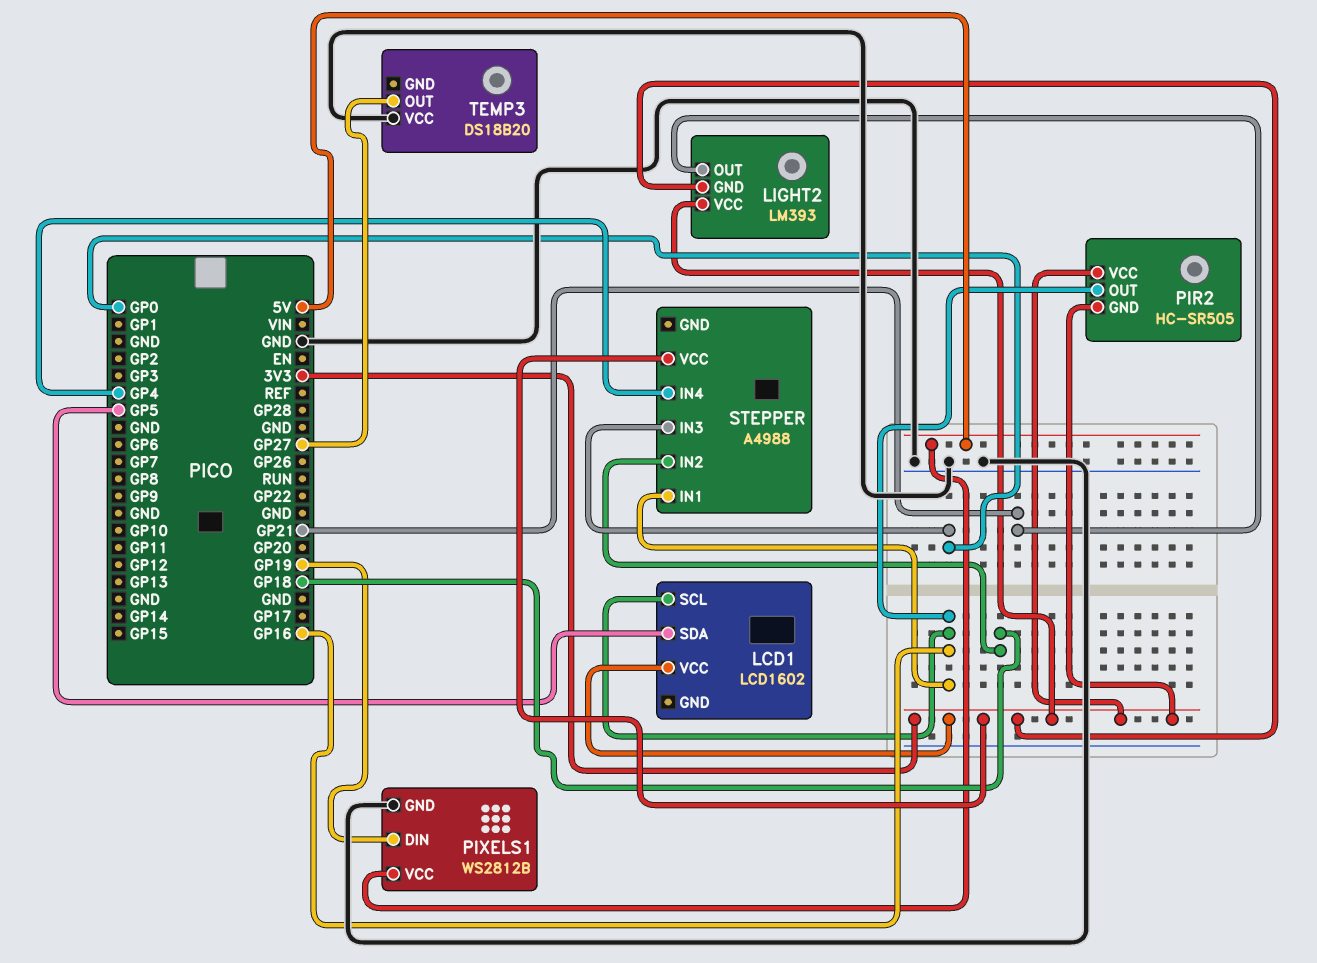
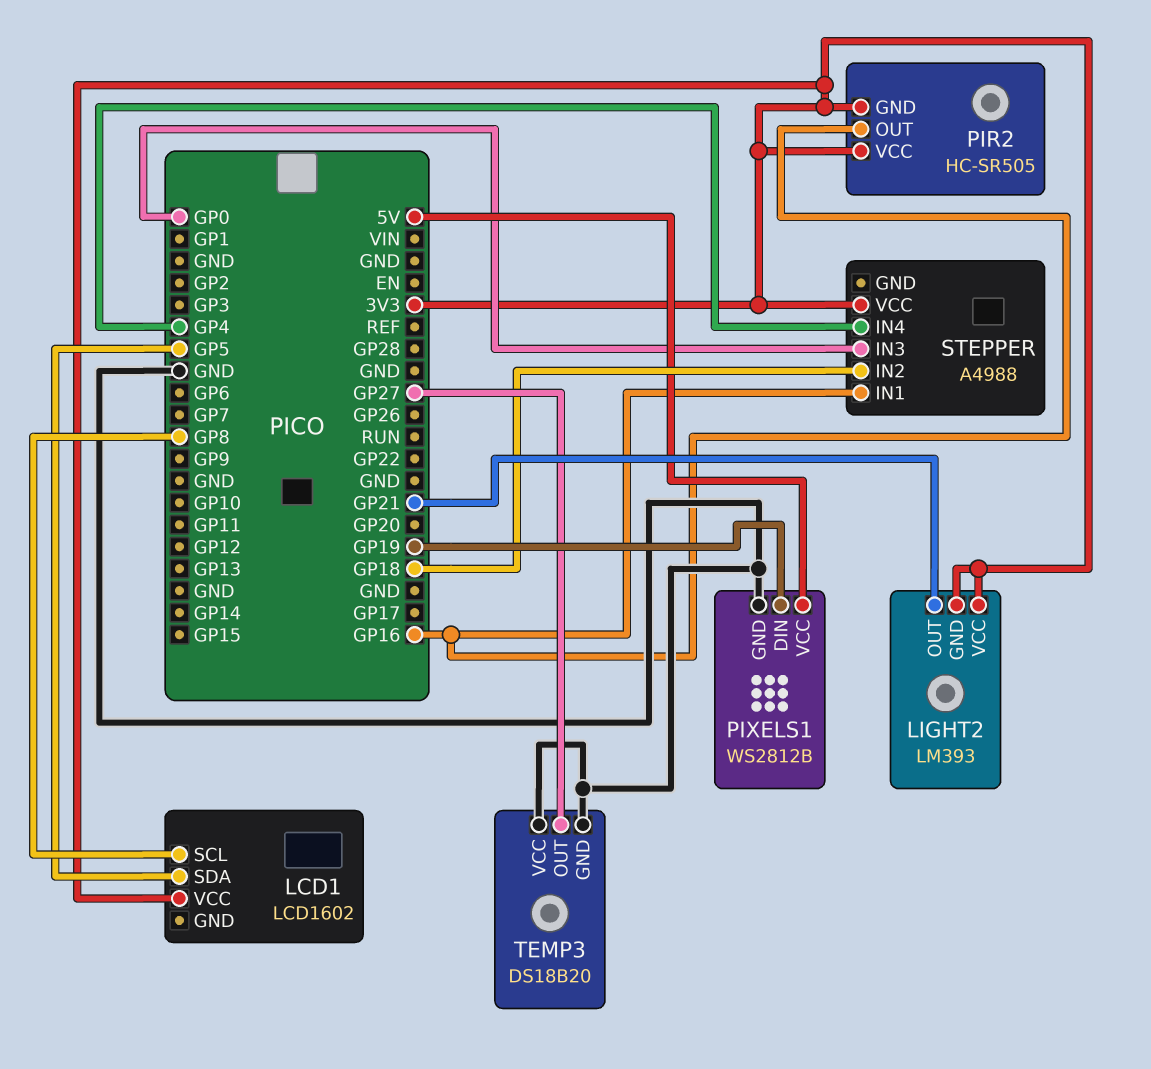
LCD1 pin SCL: GP16 -> GP8
TEMP3 pin GND: none -> GND

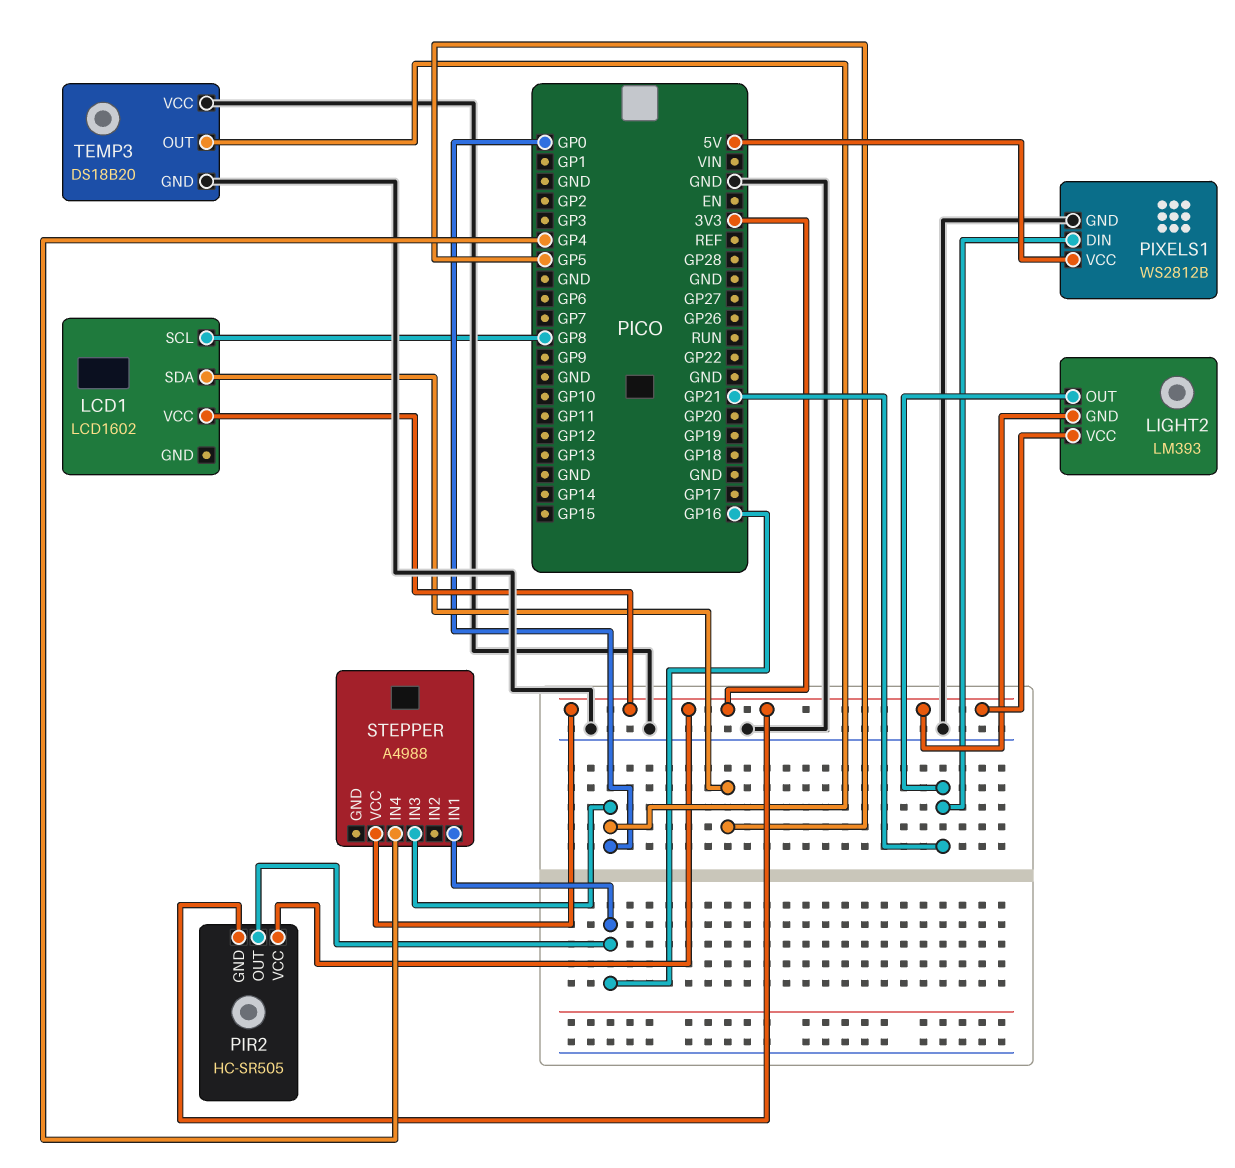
PIXELS1 pin DIN: GP19 -> GP21
STEPPER pin IN2: GP18 -> none
TEMP3 pin OUT: GP27 -> GP0

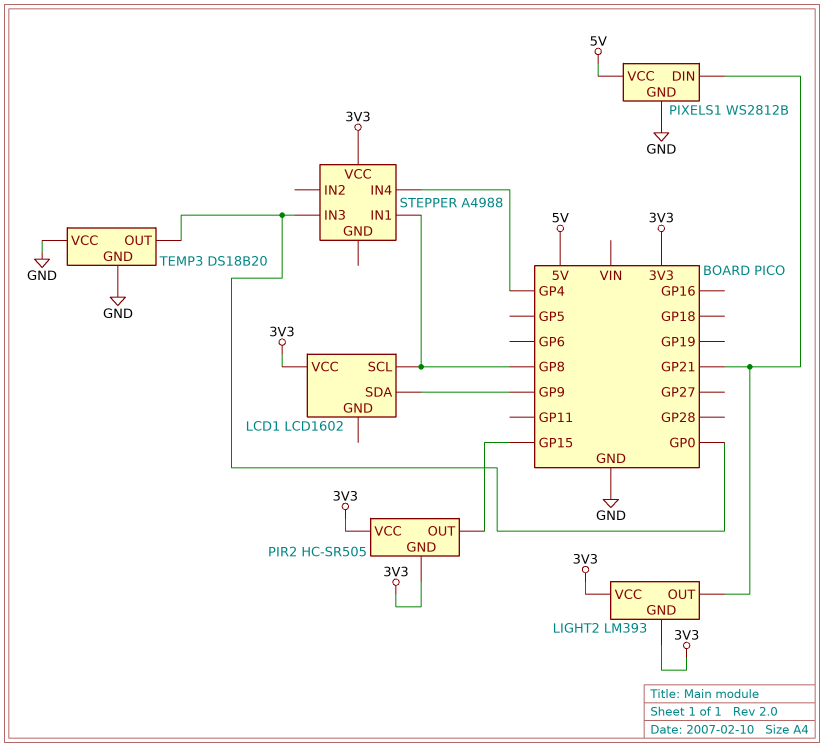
LCD1 pin SDA: GP5 -> GP9
PIR2 pin OUT: GP16 -> GP15
STEPPER pin IN1: GP16 -> GP8

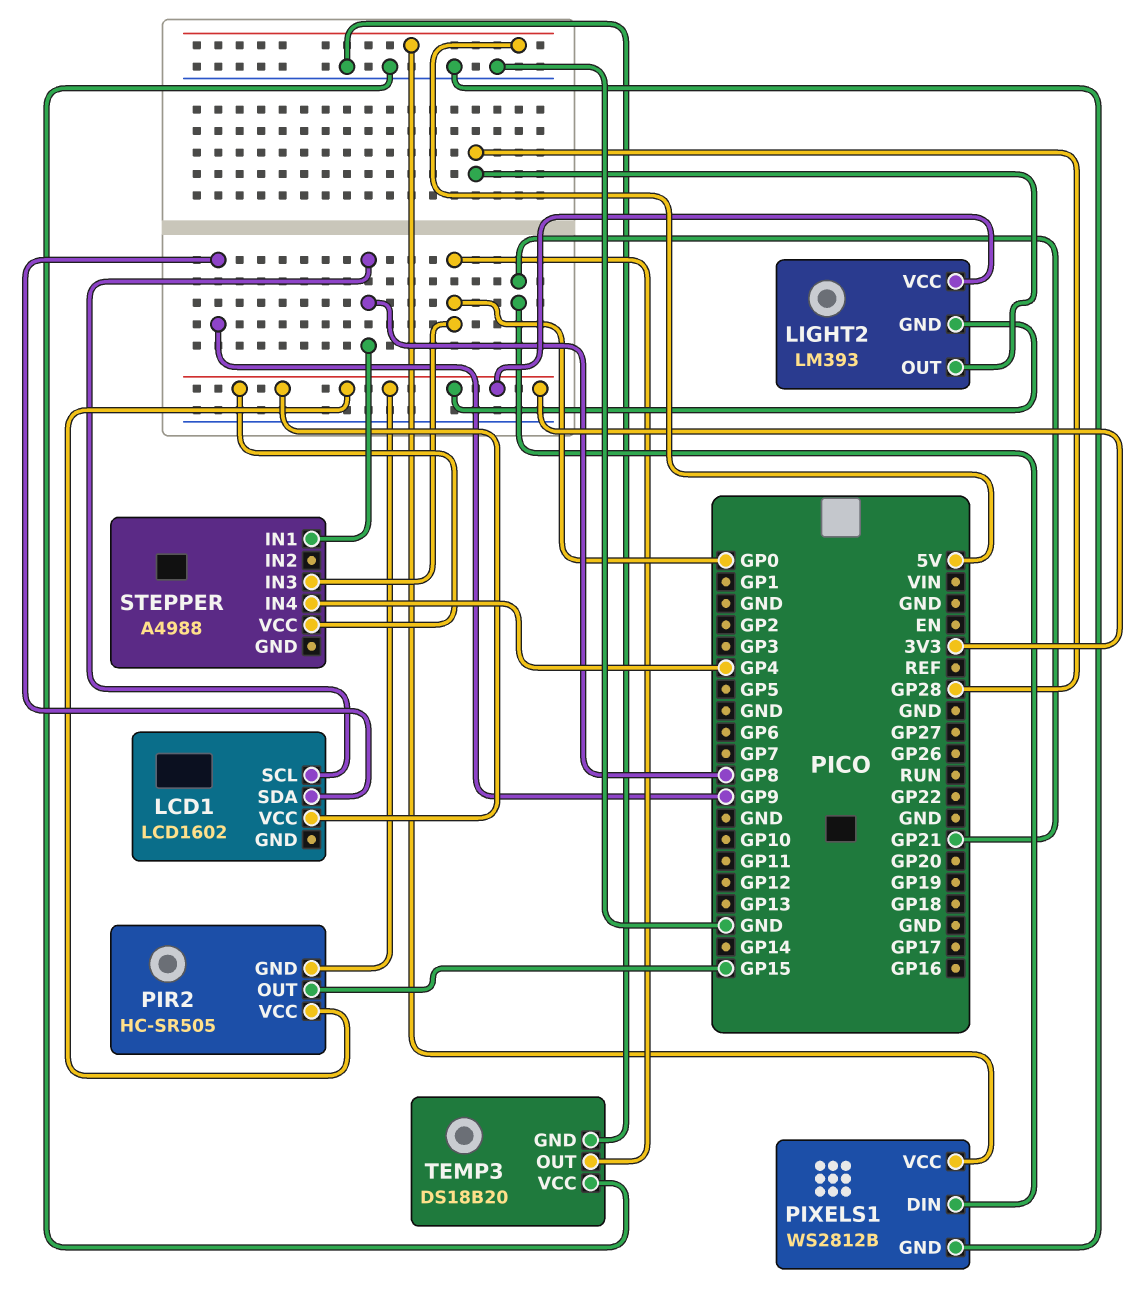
LIGHT2 pin OUT: GP21 -> GP28

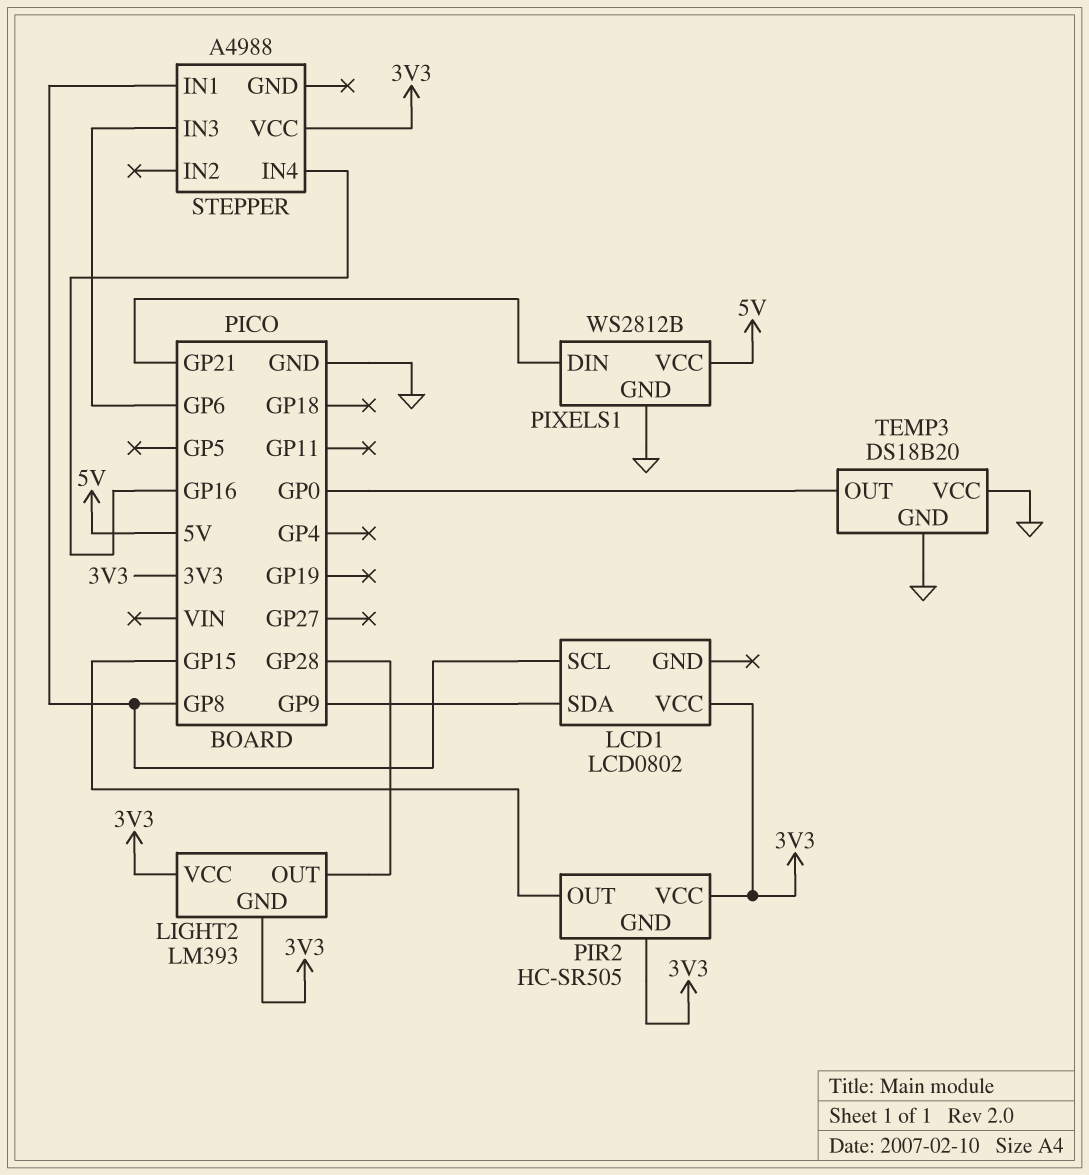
LCD1: LCD1602 -> LCD0802
STEPPER pin IN3: GP0 -> GP6
STEPPER pin IN4: GP4 -> GP16

